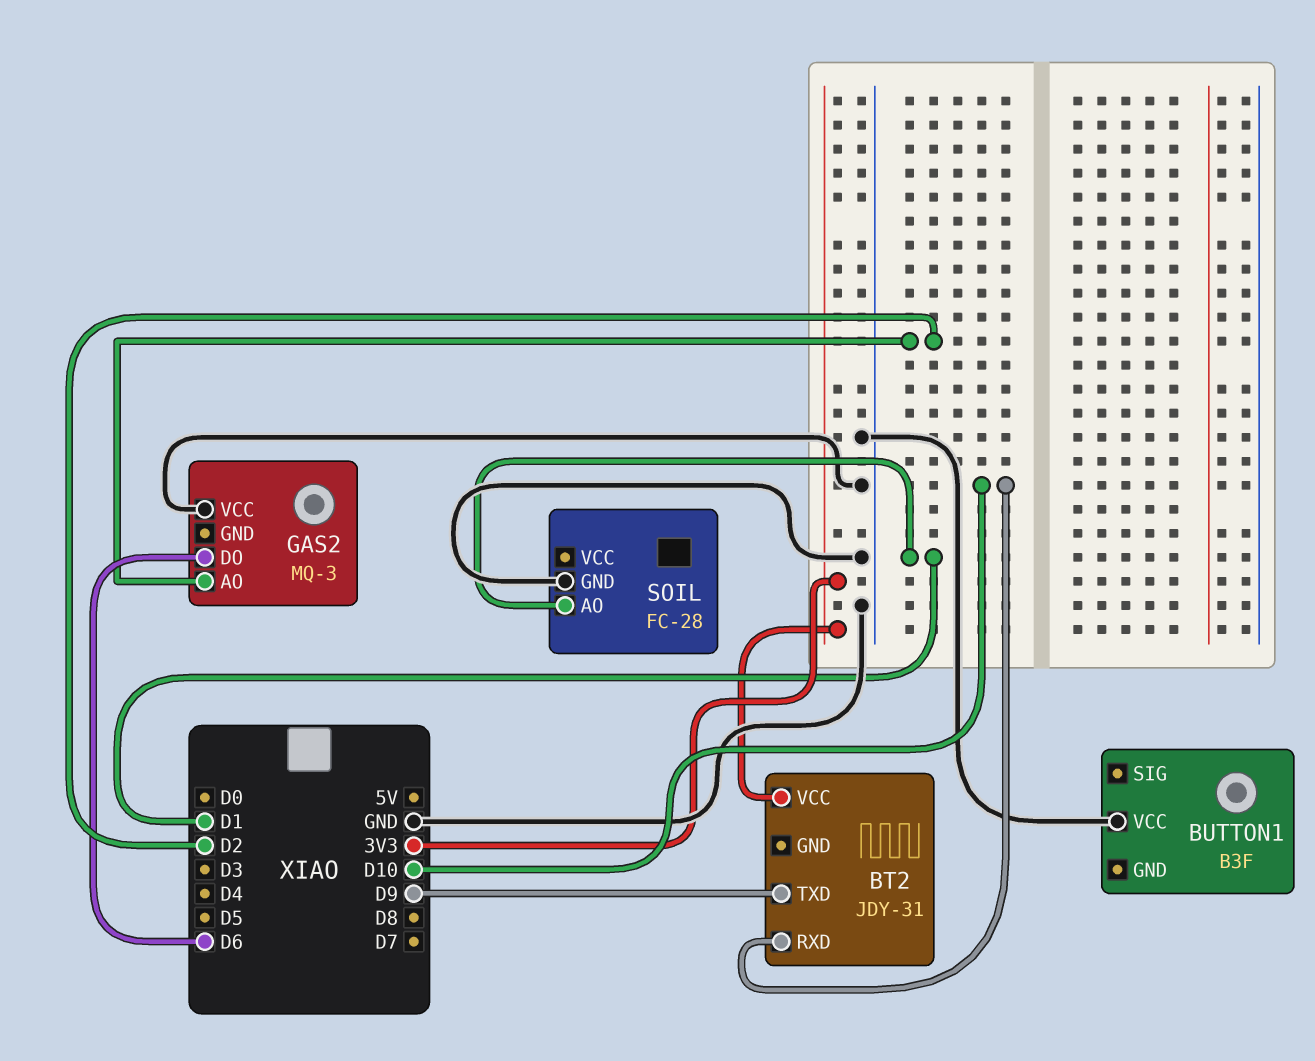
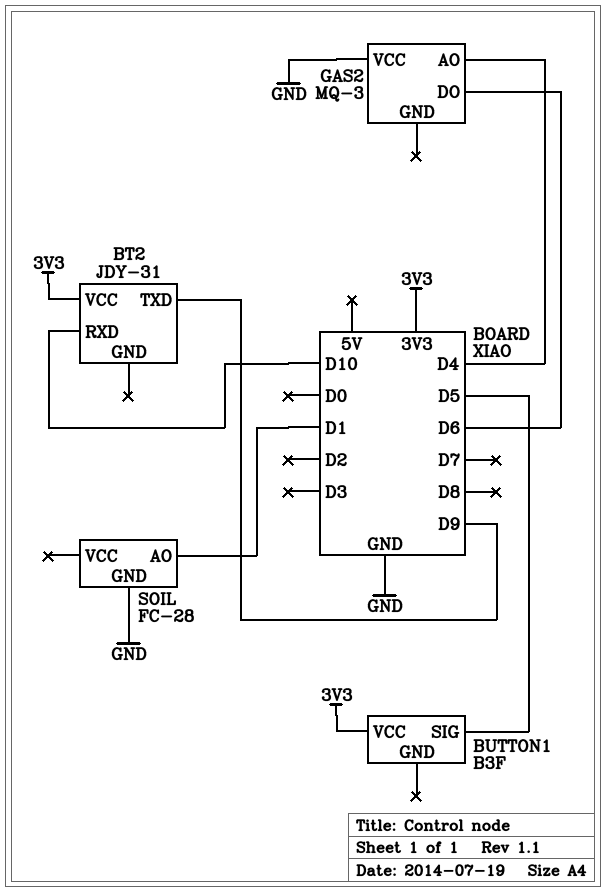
BUTTON1 pin SIG: none -> D5
BUTTON1 pin VCC: GND -> 3V3
GAS2 pin AO: D2 -> D4

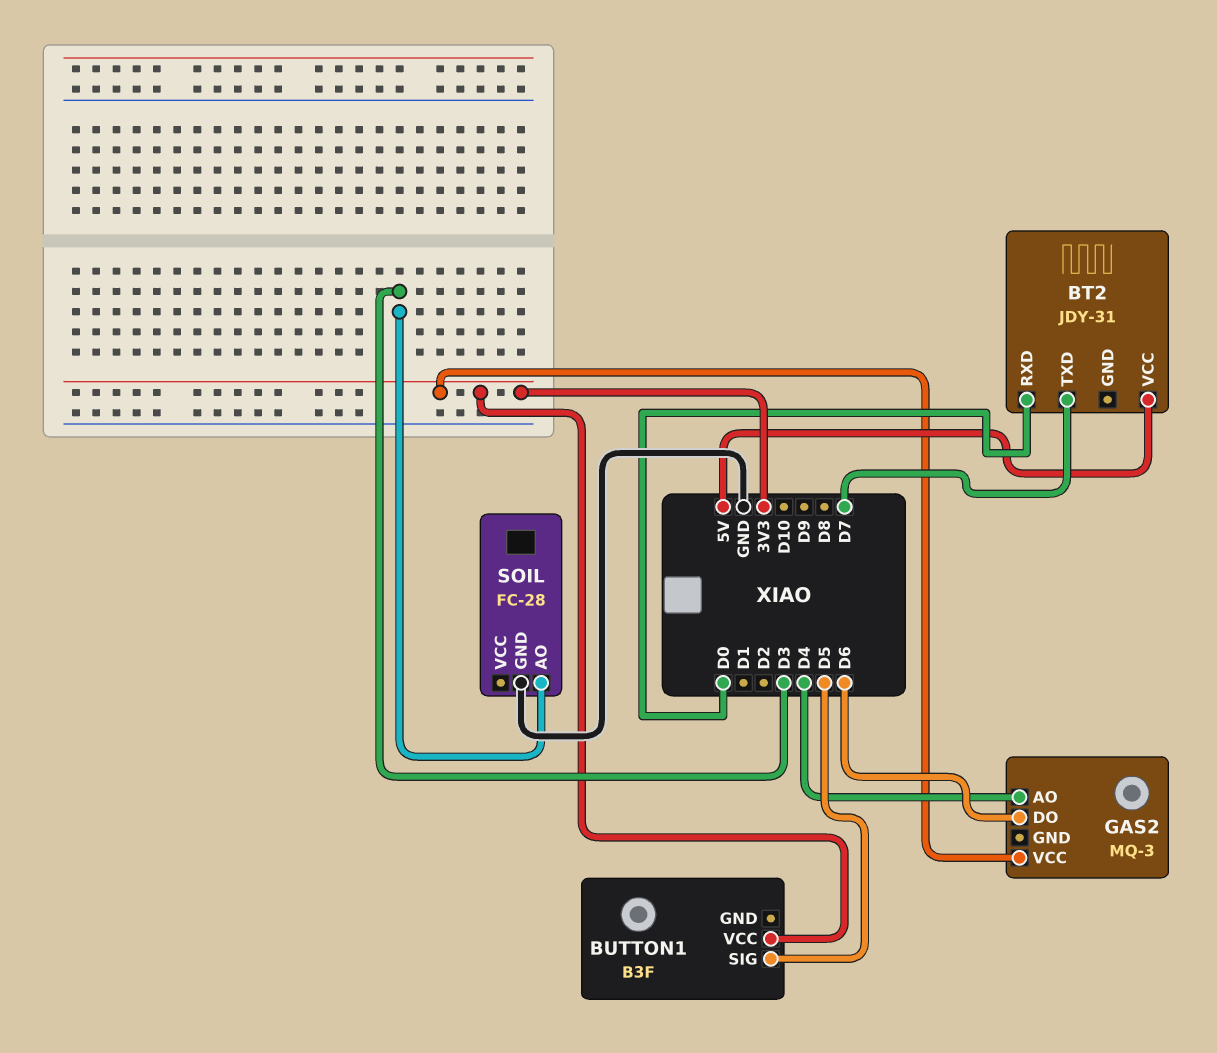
BT2 pin RXD: D10 -> D0
BT2 pin TXD: D9 -> D7
BT2 pin VCC: 3V3 -> 5V
GAS2 pin VCC: GND -> 3V3
SOIL pin AO: D1 -> D3

